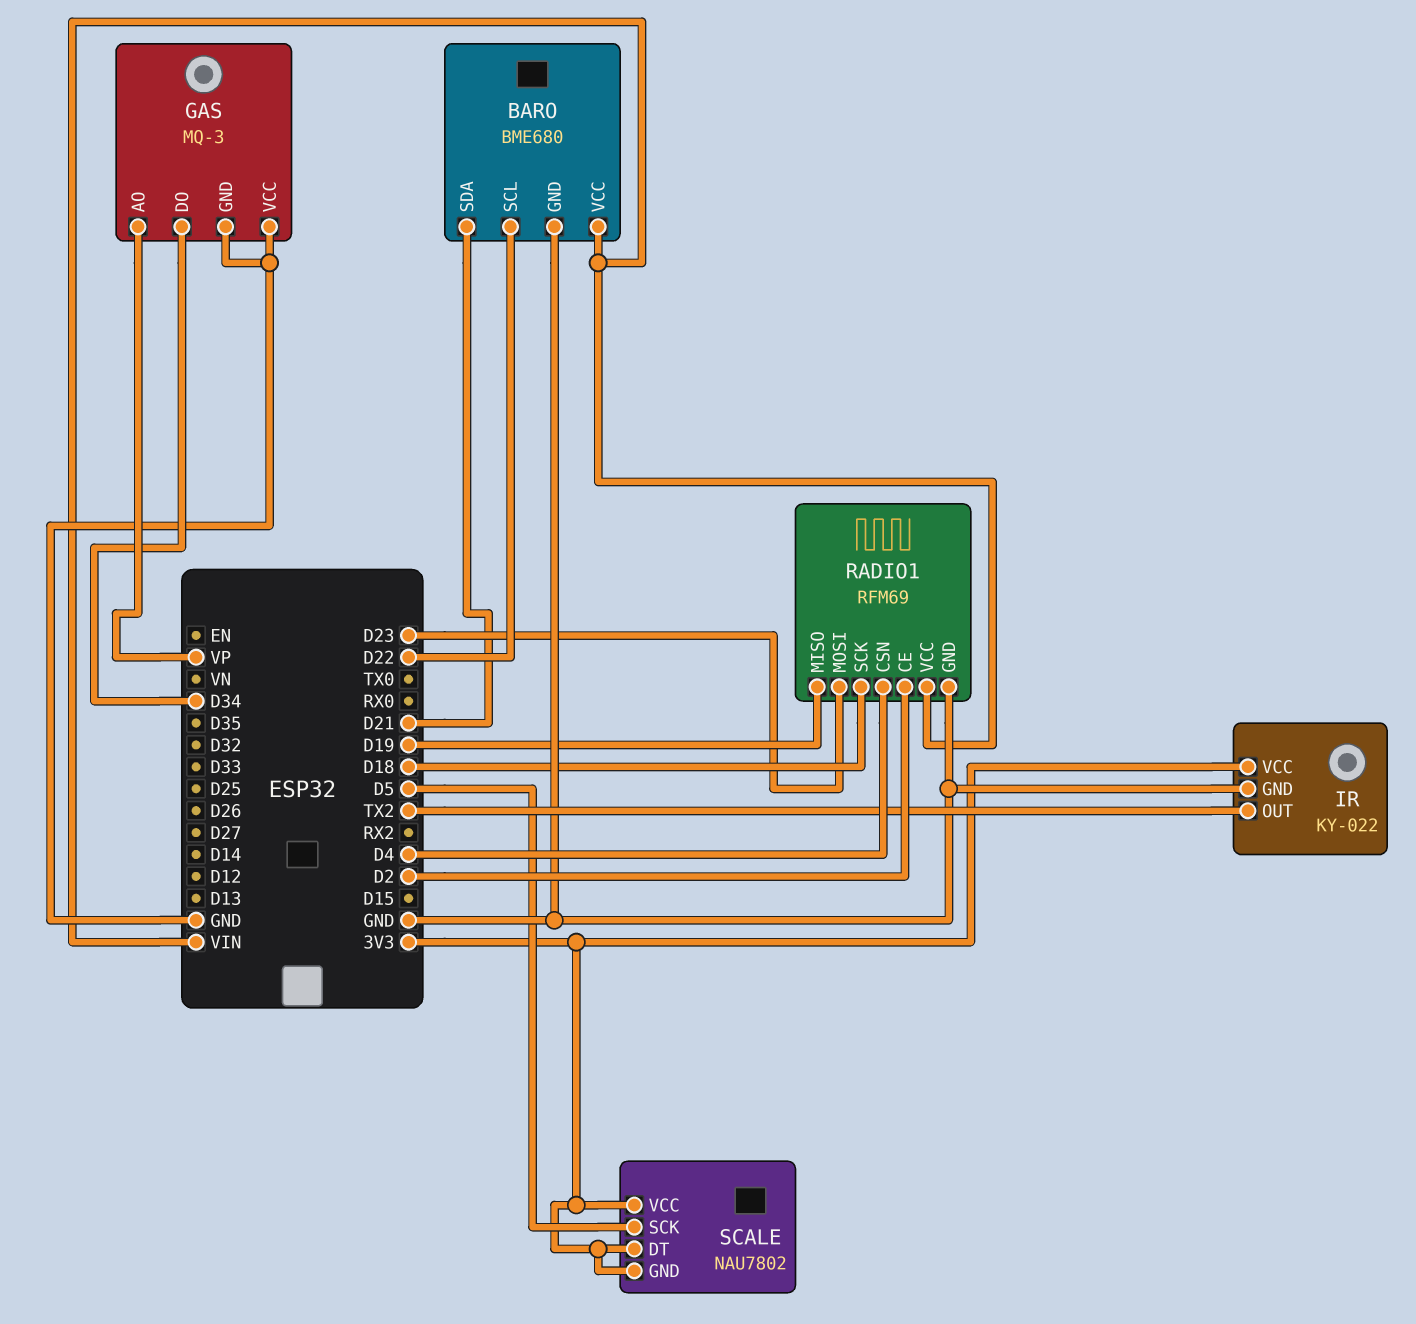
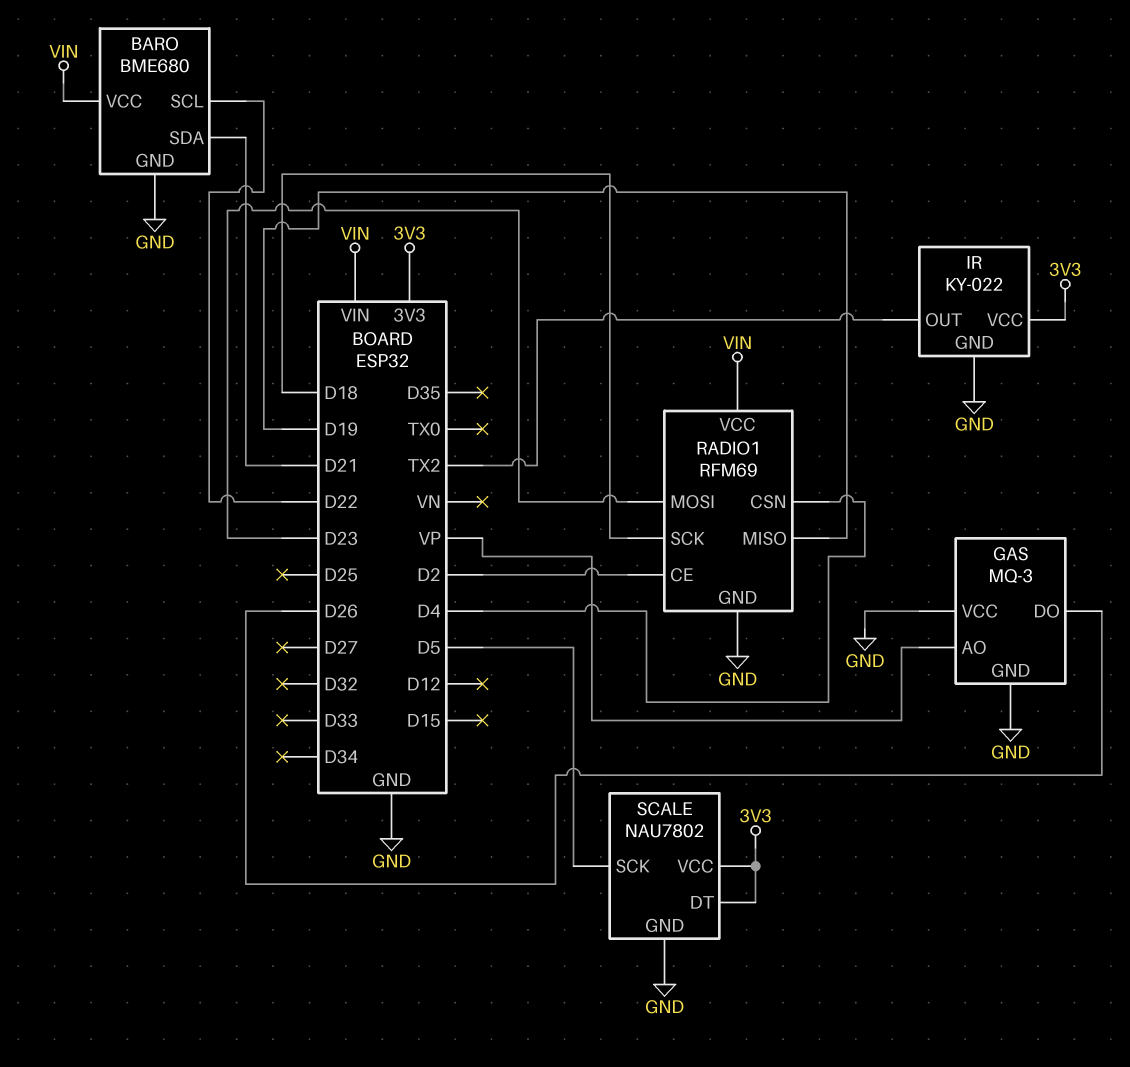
GAS pin DO: D34 -> D26
SCALE pin GND: 3V3 -> GND

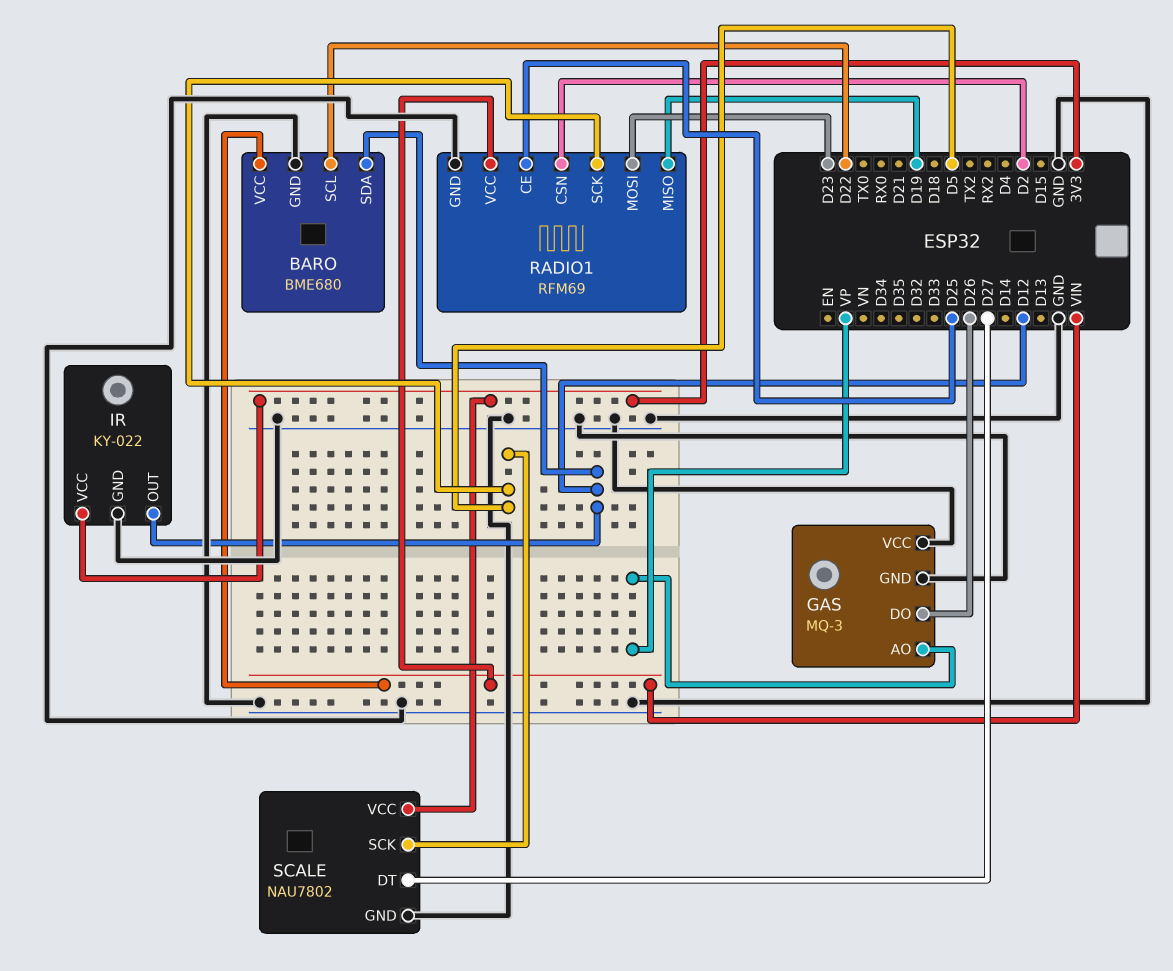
BARO pin SDA: D21 -> D12
IR pin OUT: TX2 -> D12
RADIO1 pin CE: D2 -> D25
RADIO1 pin CSN: D4 -> D2
RADIO1 pin SCK: D18 -> D5
SCALE pin DT: 3V3 -> D27

